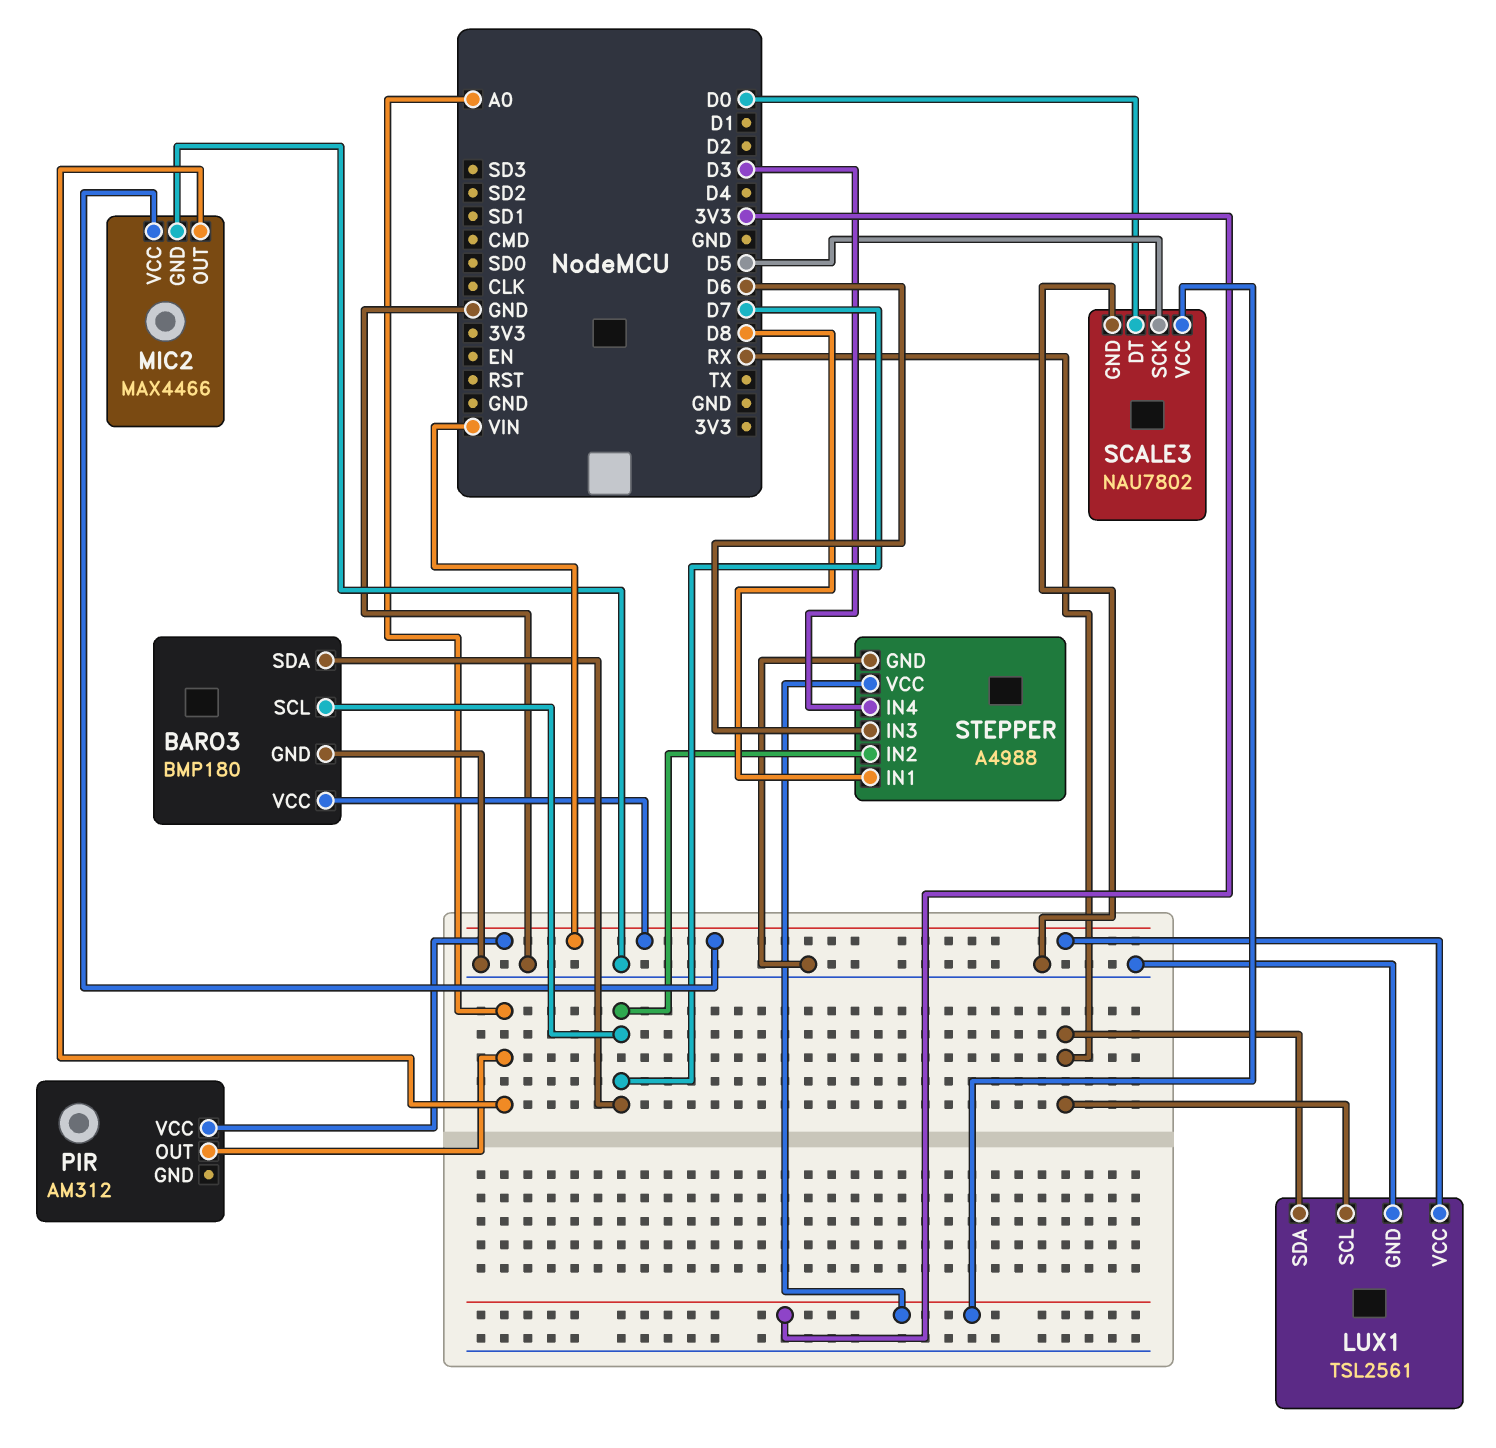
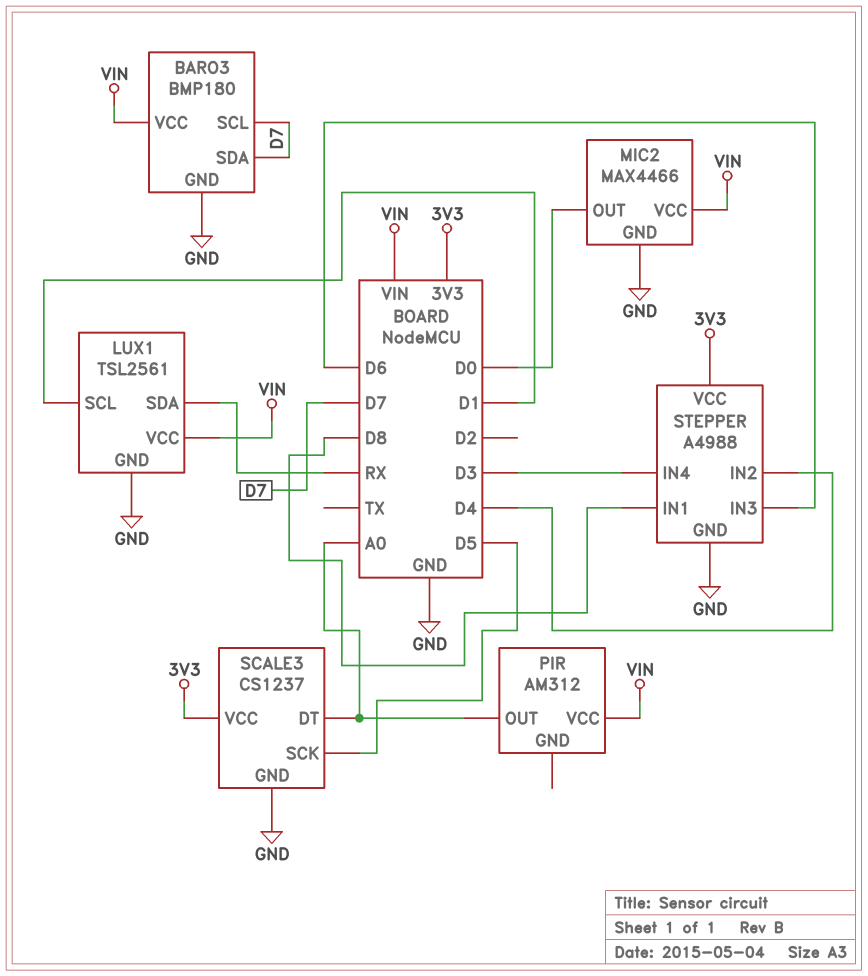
LUX1 pin SCL: RX -> D1
MIC2 pin OUT: A0 -> D0
SCALE3: NAU7802 -> CS1237
SCALE3 pin DT: D0 -> A0
STEPPER pin IN2: D7 -> D4

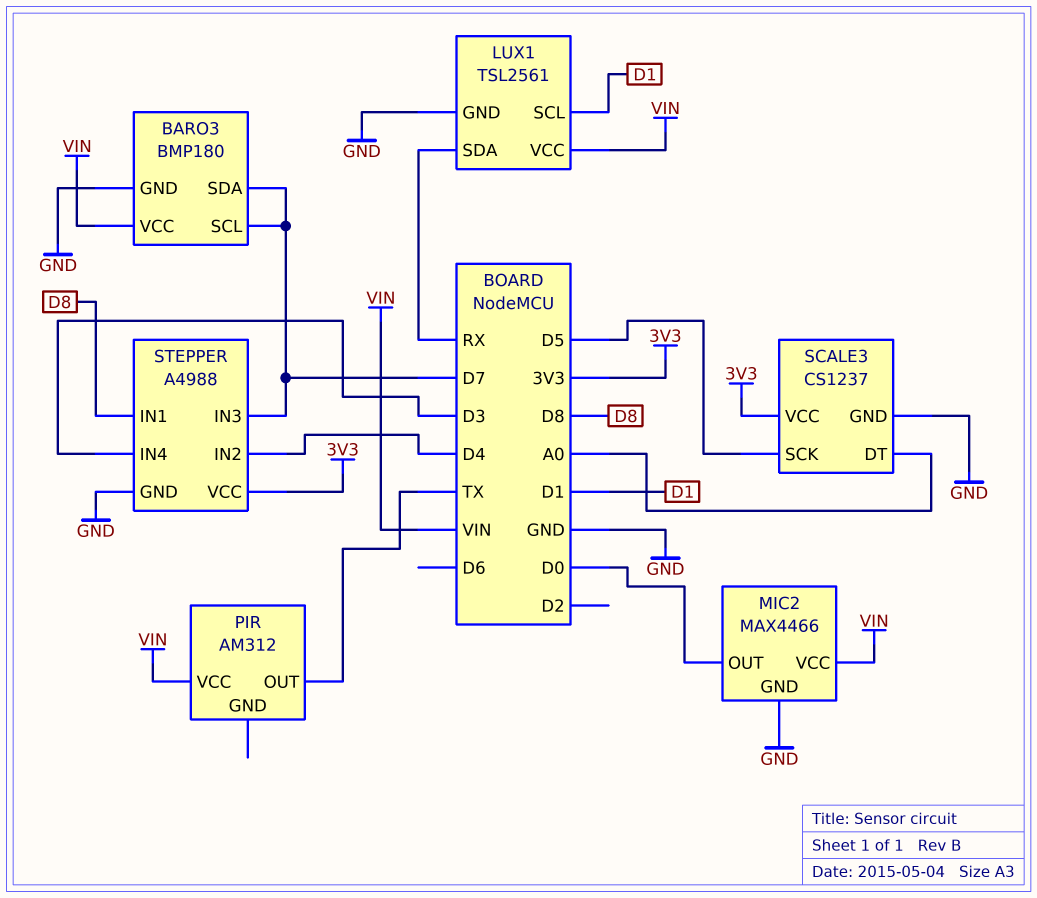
PIR pin OUT: A0 -> TX
STEPPER pin IN3: D6 -> D7

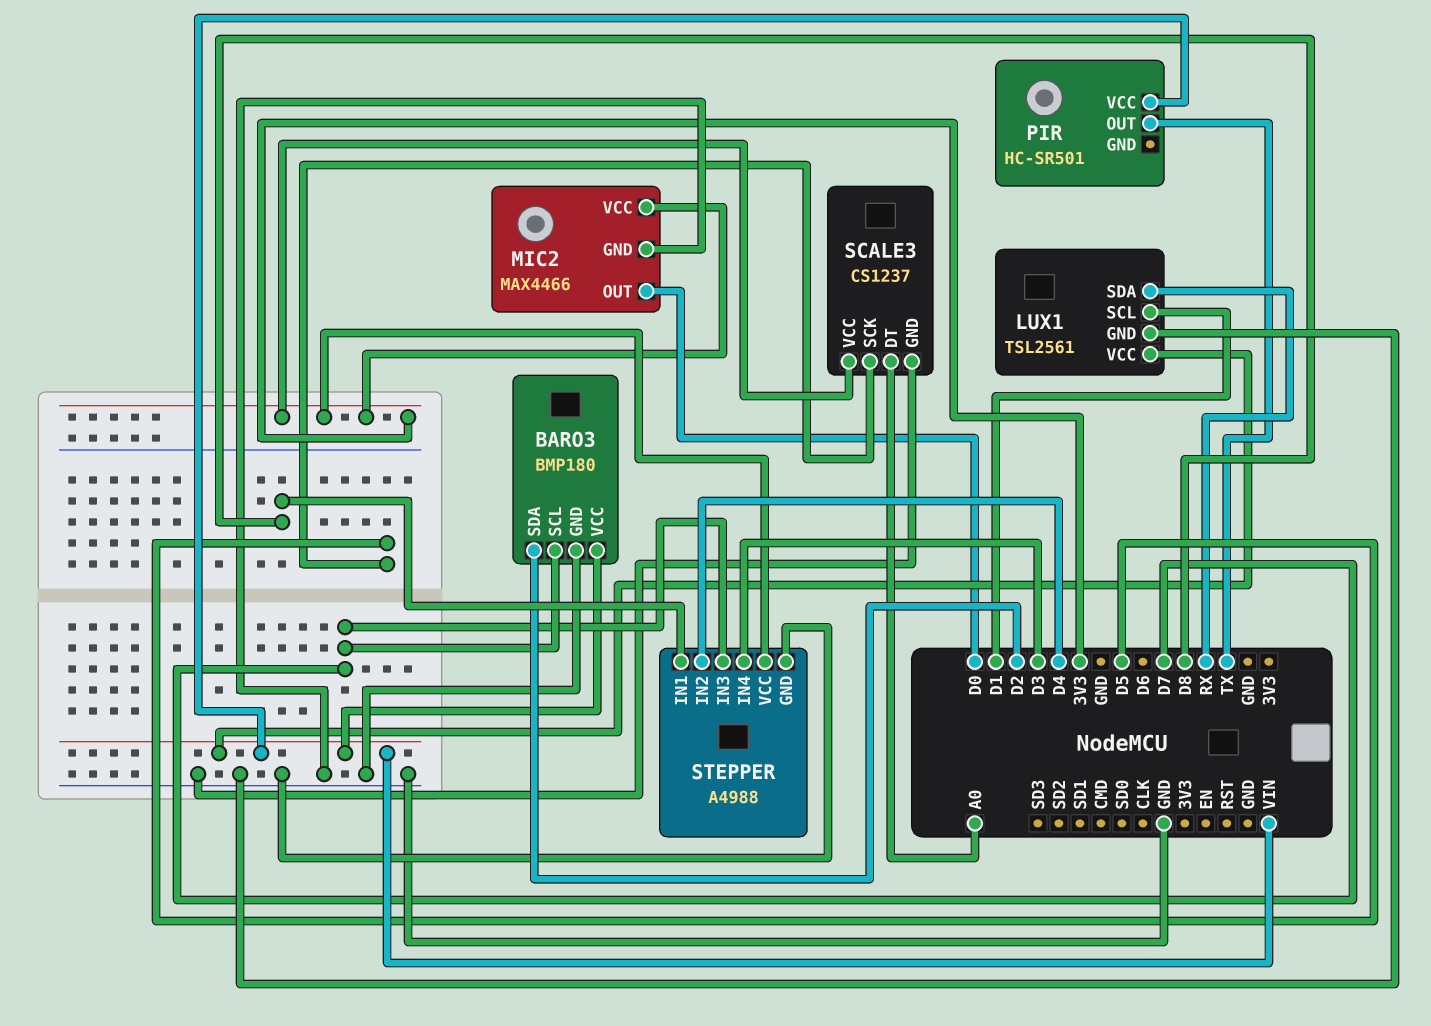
BARO3 pin SDA: D7 -> D2
MIC2 pin VCC: VIN -> 3V3
PIR: AM312 -> HC-SR501

